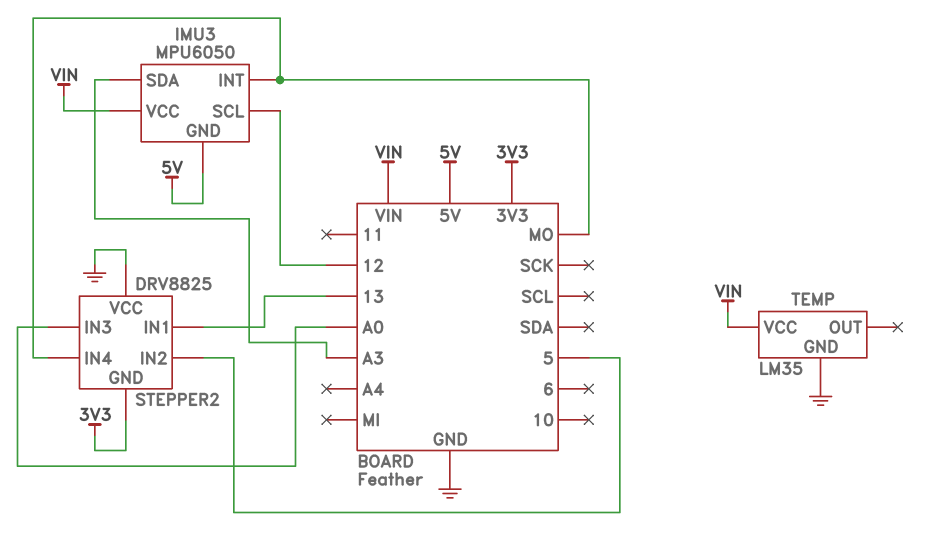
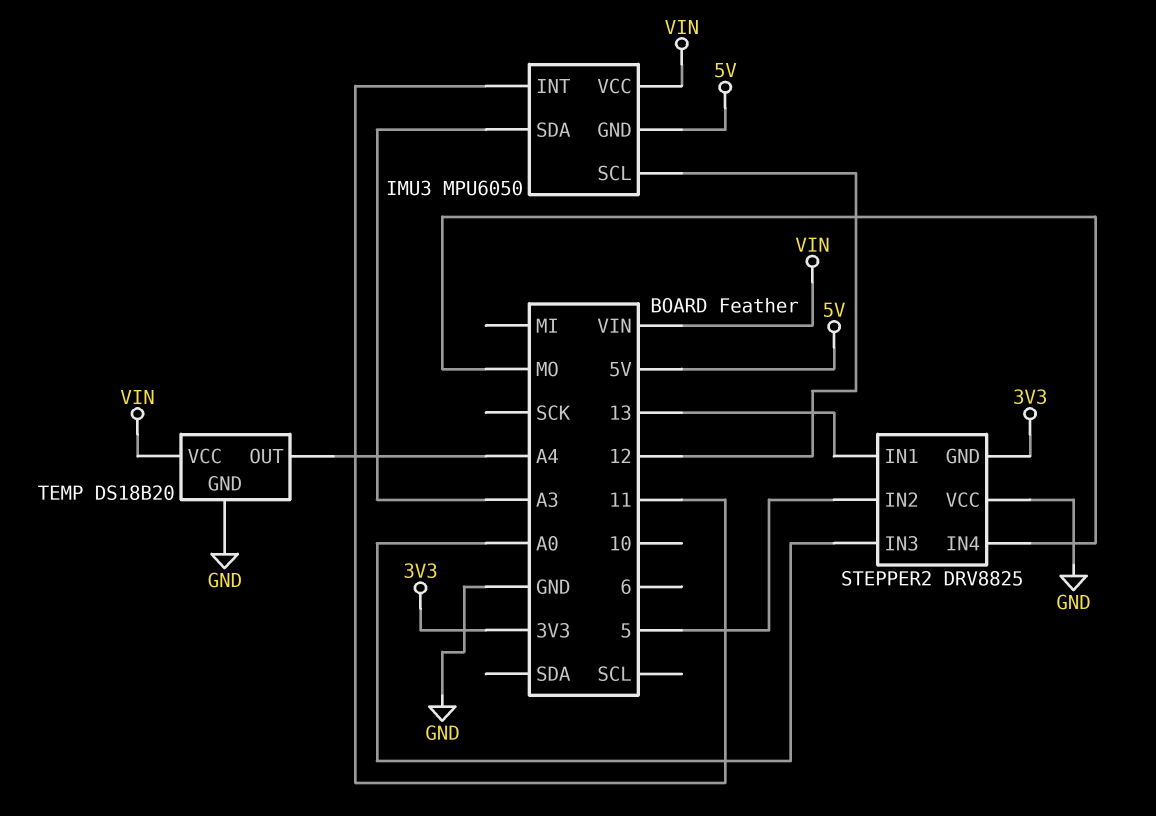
IMU3 pin INT: MO -> 11
TEMP: LM35 -> DS18B20
TEMP pin OUT: none -> A4

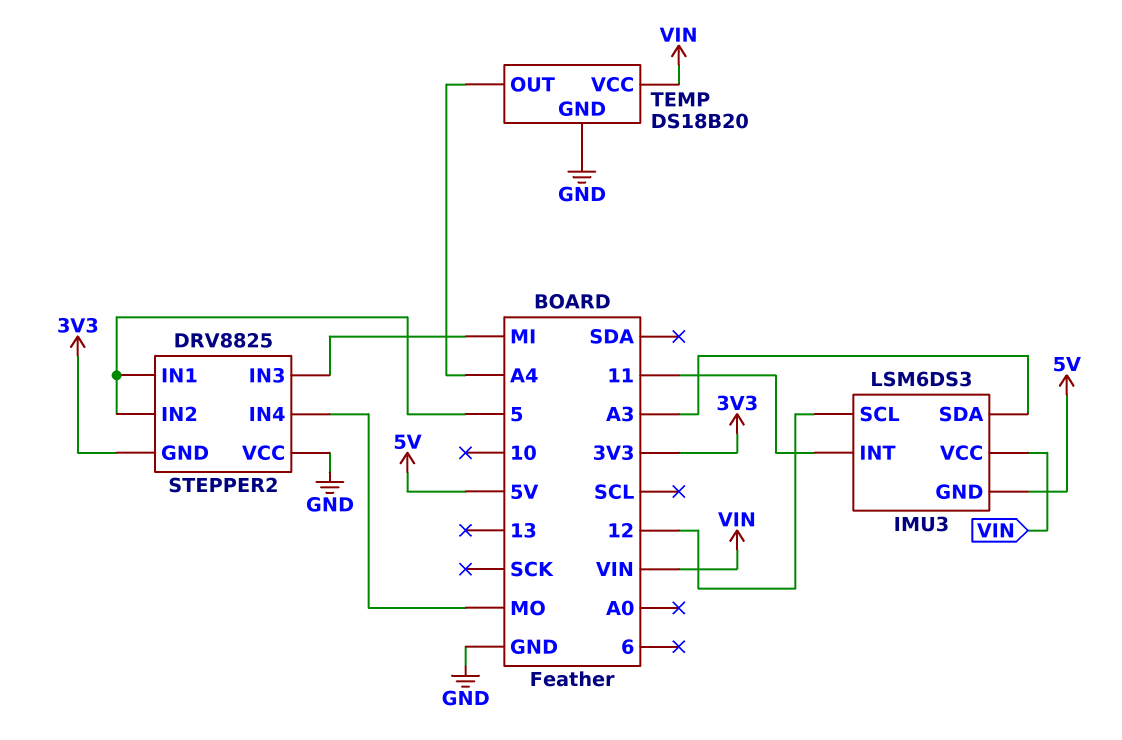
IMU3: MPU6050 -> LSM6DS3
STEPPER2 pin IN1: 13 -> 5
STEPPER2 pin IN3: A0 -> MI

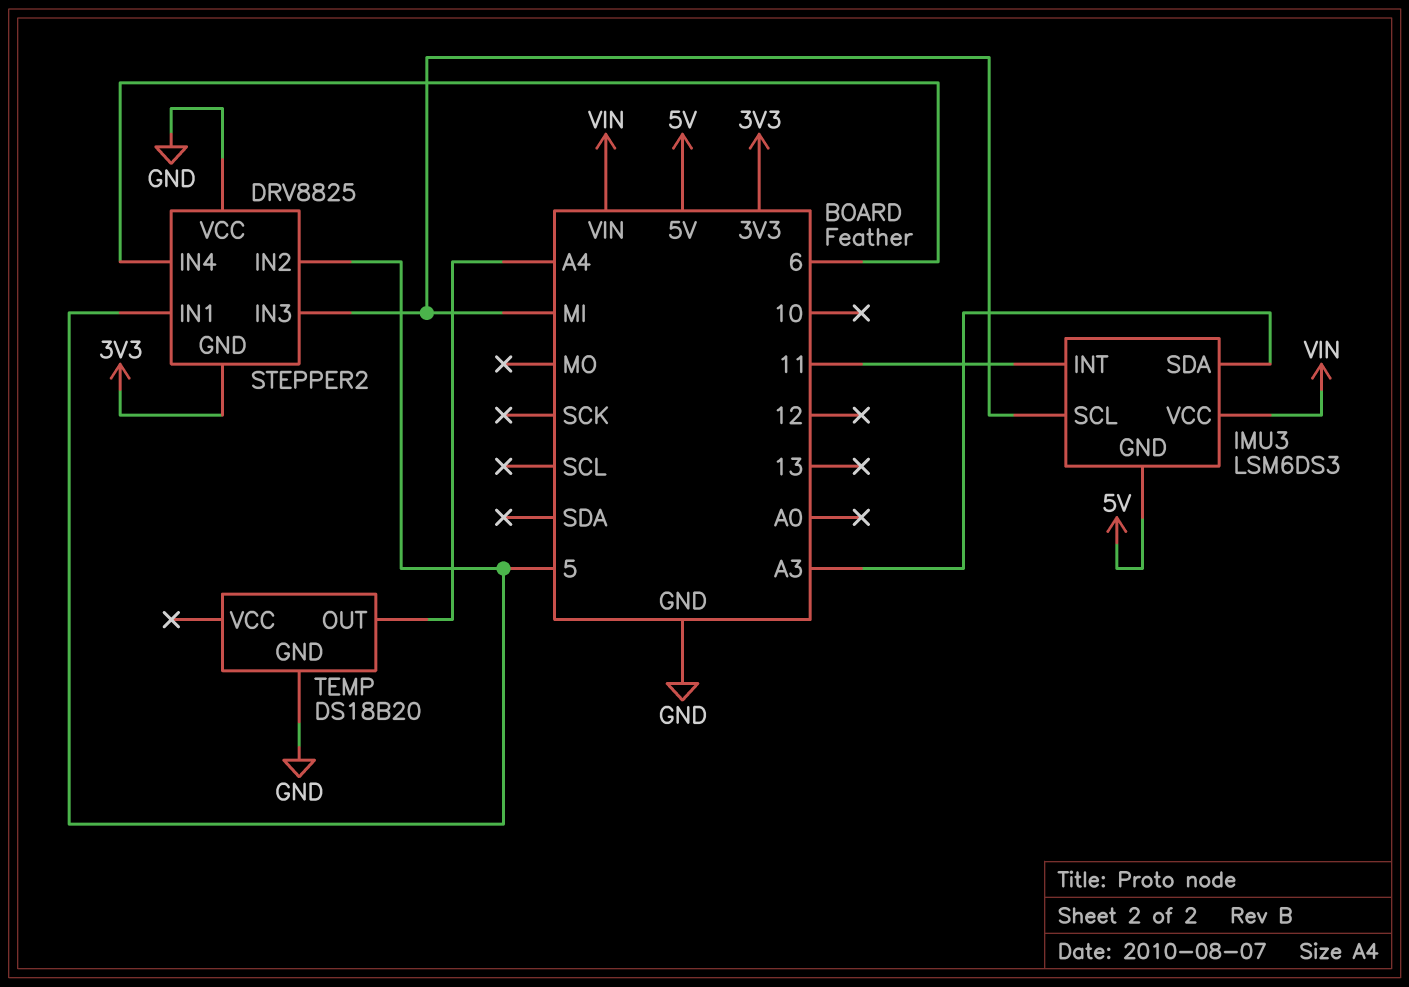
IMU3 pin SCL: 12 -> MI
STEPPER2 pin IN4: MO -> 6
TEMP pin VCC: VIN -> none

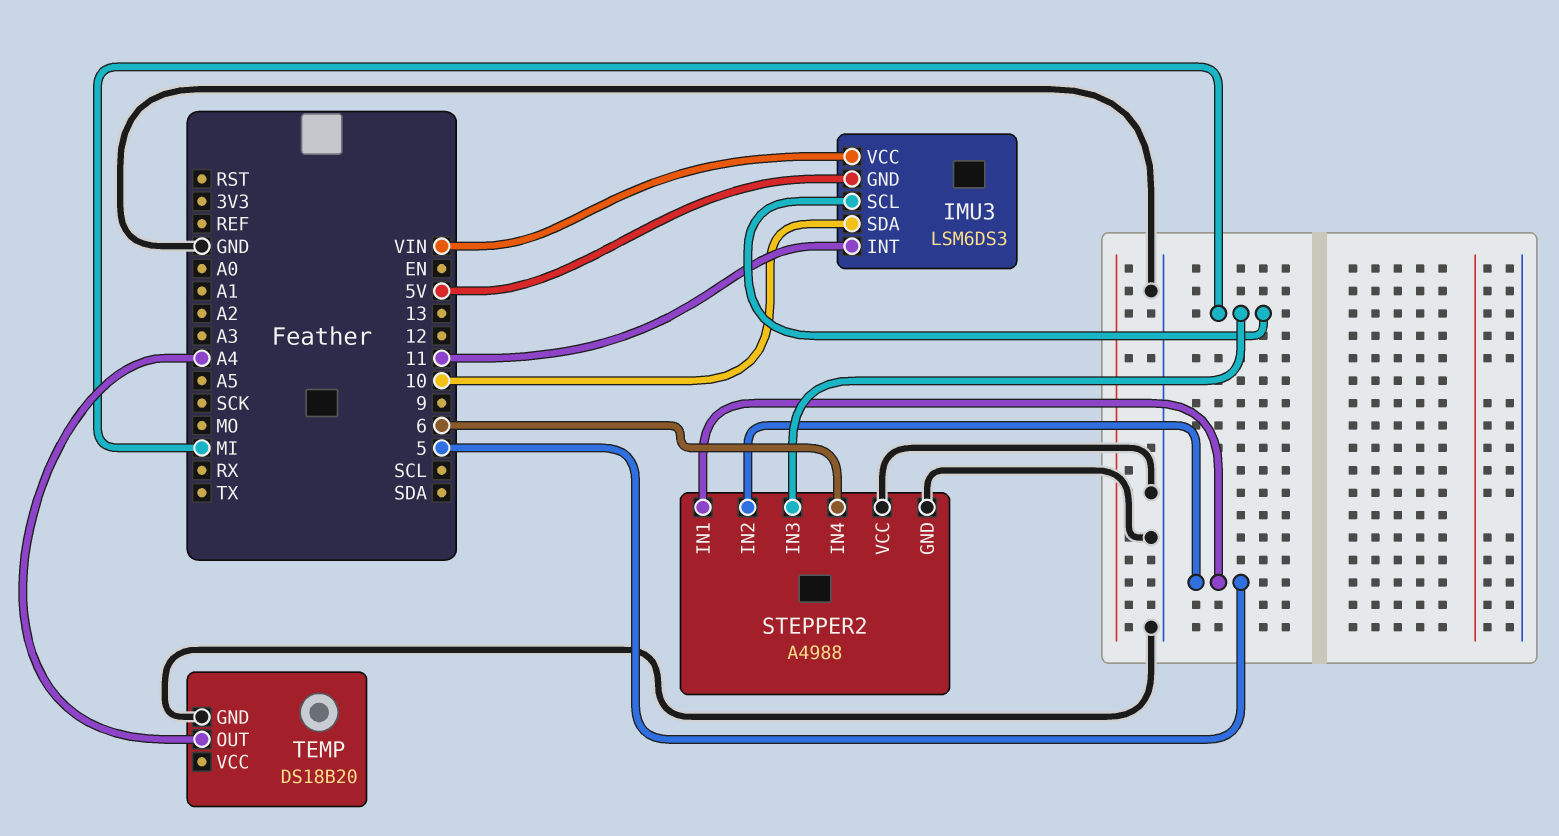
IMU3 pin SDA: A3 -> 10
STEPPER2: DRV8825 -> A4988
STEPPER2 pin GND: 3V3 -> GND

